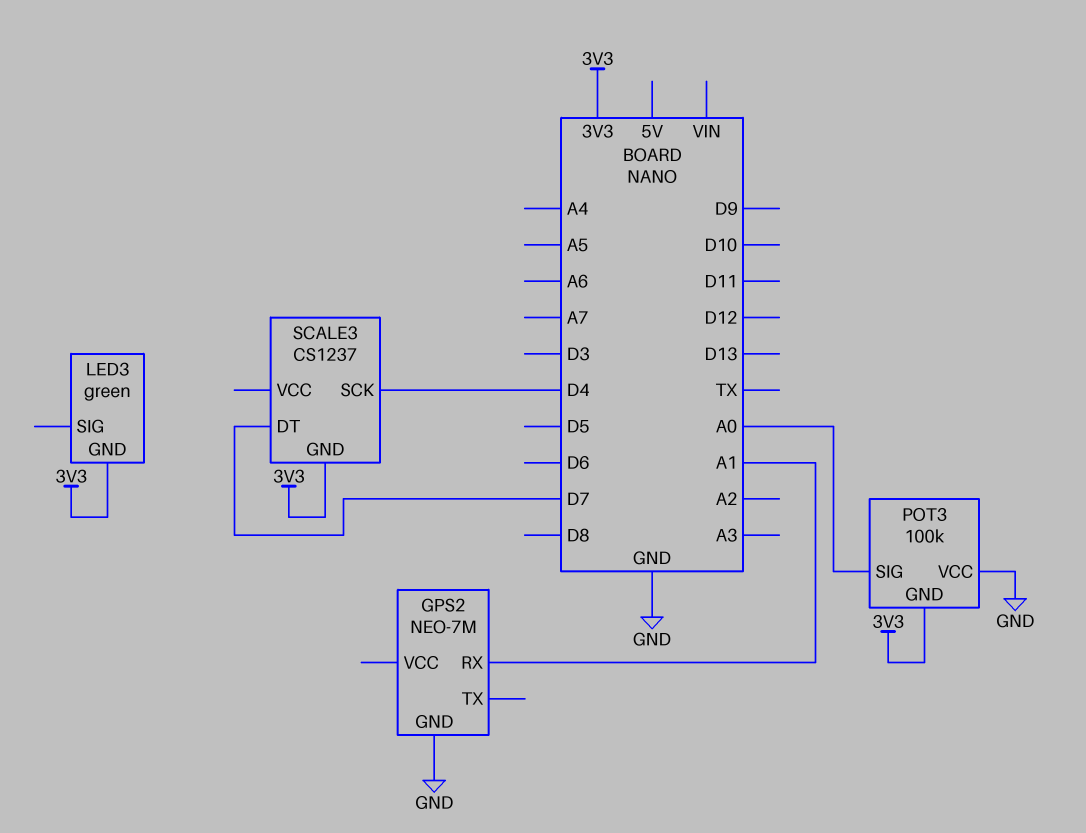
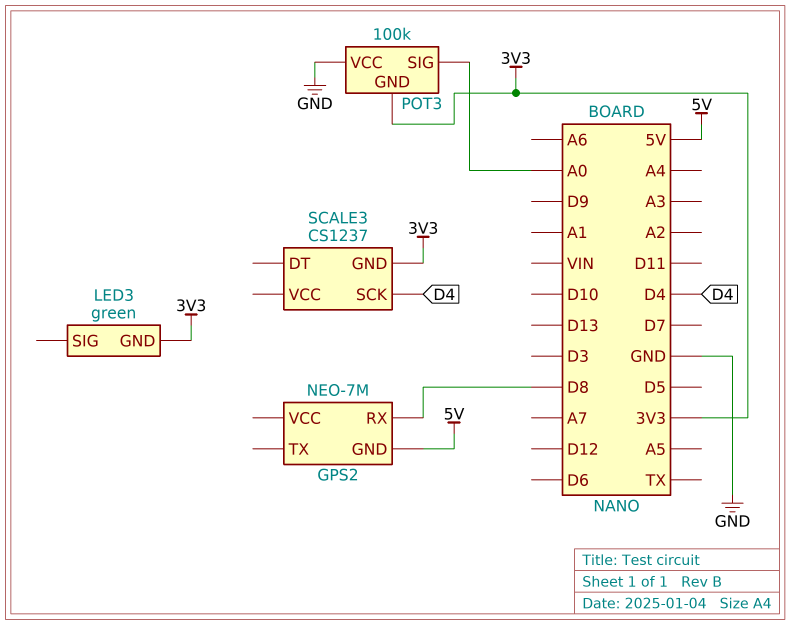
GPS2 pin GND: GND -> 5V
GPS2 pin RX: A1 -> D8
SCALE3 pin DT: D7 -> none

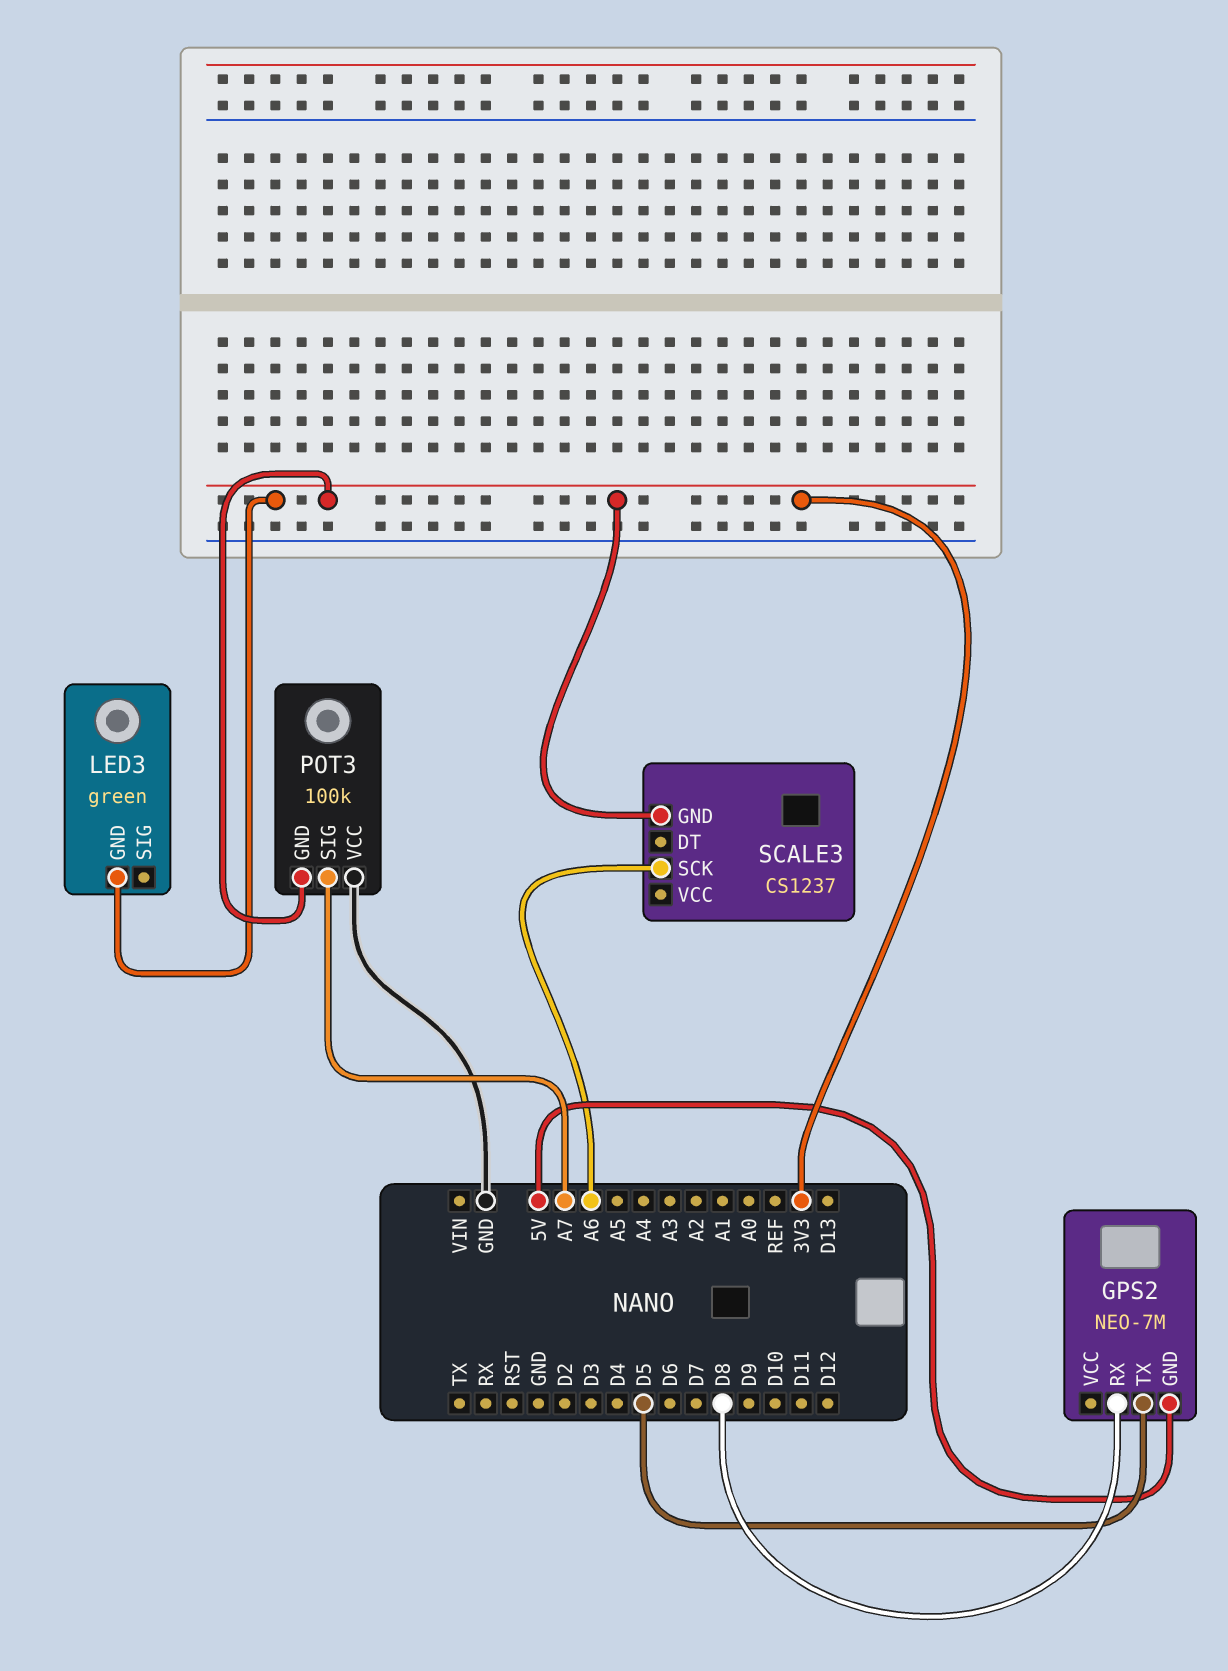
GPS2 pin TX: none -> D5
POT3 pin SIG: A0 -> A7
SCALE3 pin SCK: D4 -> A6

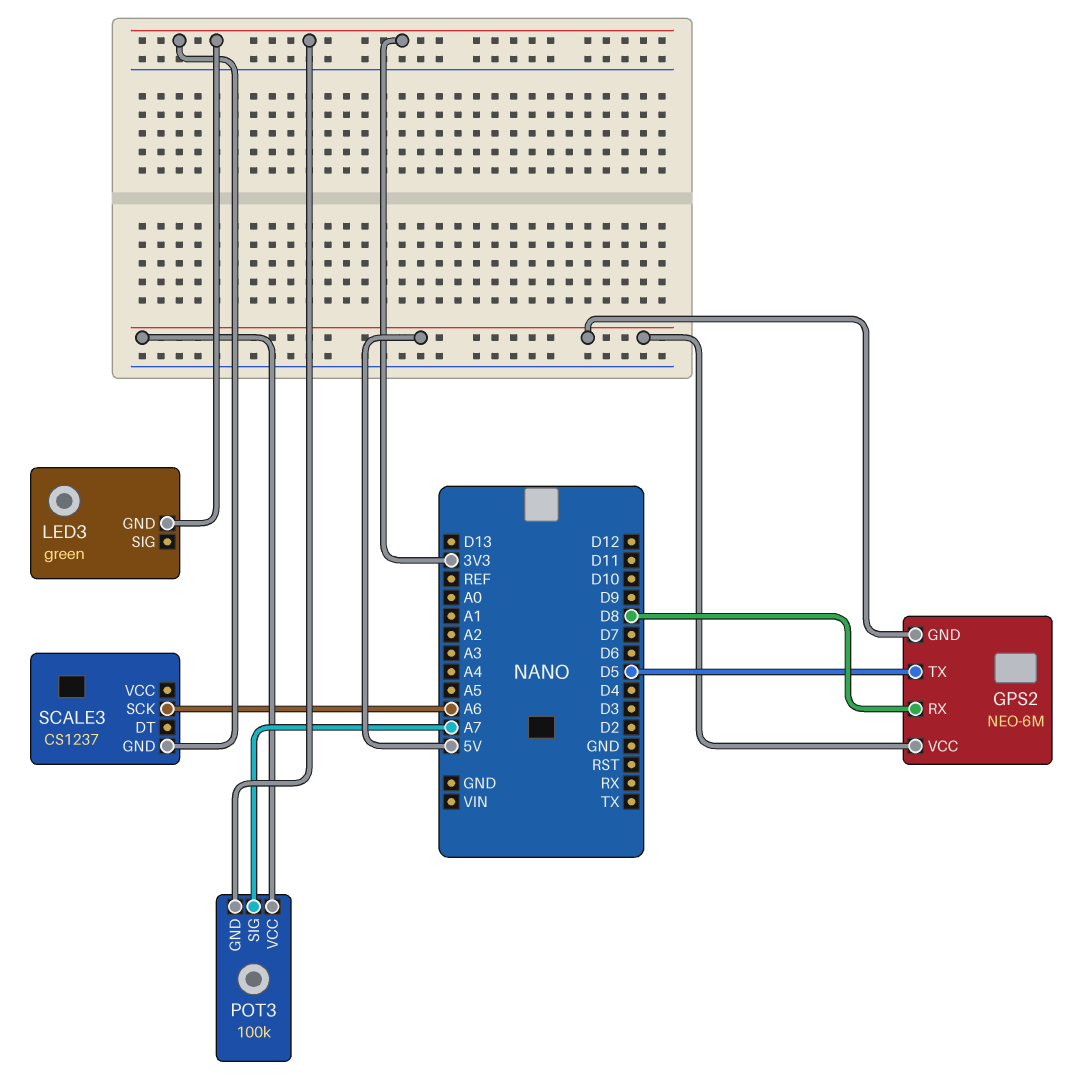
GPS2: NEO-7M -> NEO-6M
GPS2 pin VCC: none -> 5V
POT3 pin VCC: GND -> 5V

